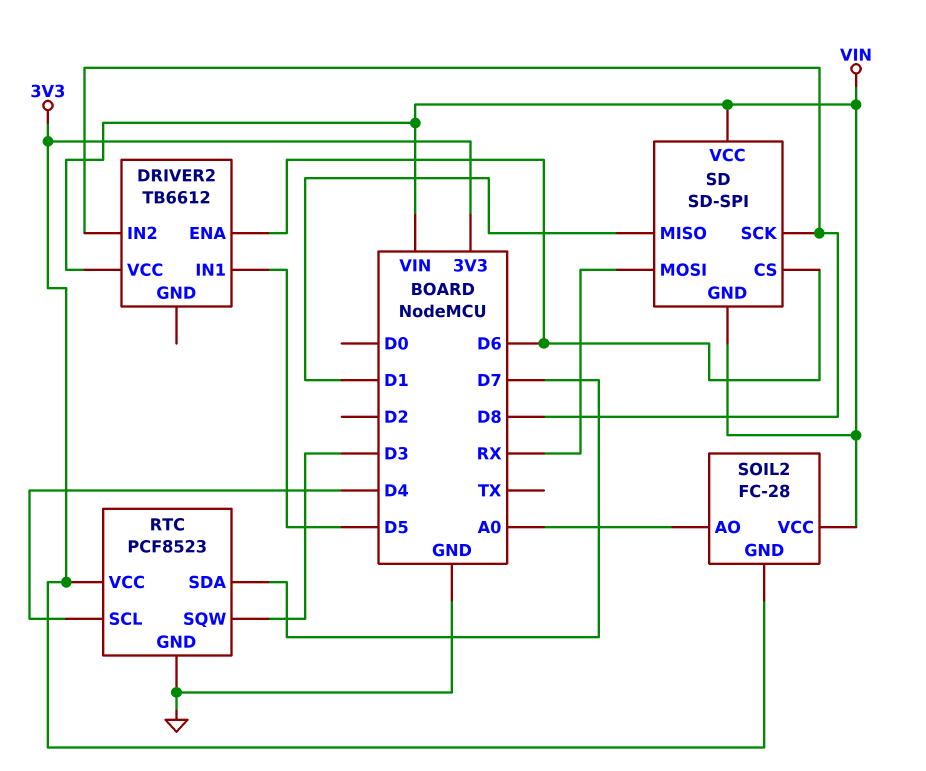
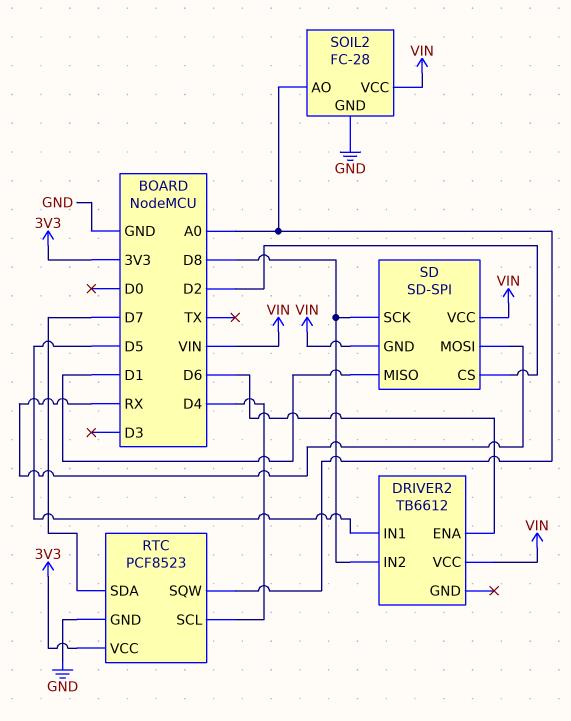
RTC pin SQW: D3 -> A0
SD pin CS: D6 -> D2
SOIL2 pin GND: 3V3 -> GND

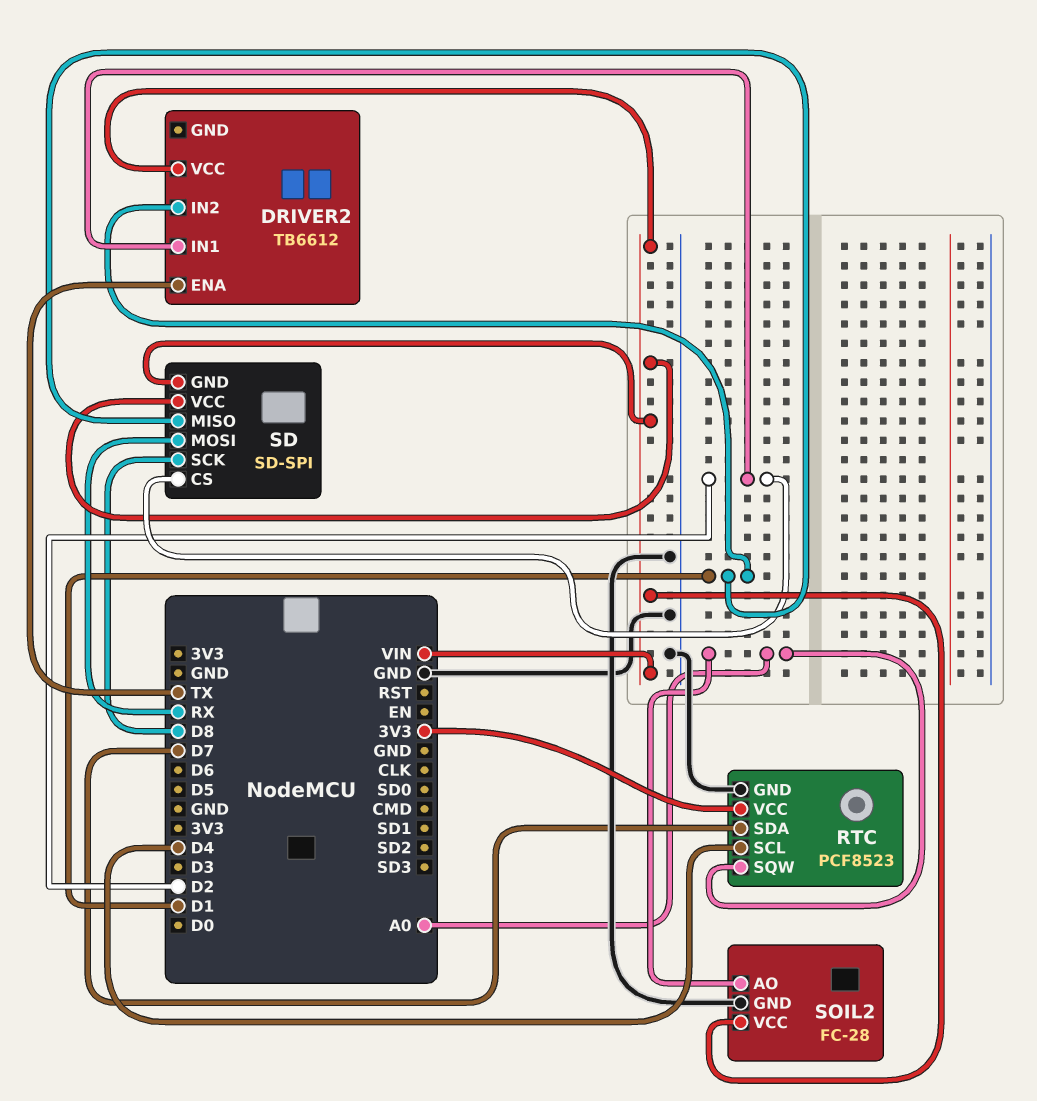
DRIVER2 pin ENA: D6 -> TX
DRIVER2 pin IN1: D5 -> D2
DRIVER2 pin IN2: D8 -> D1

